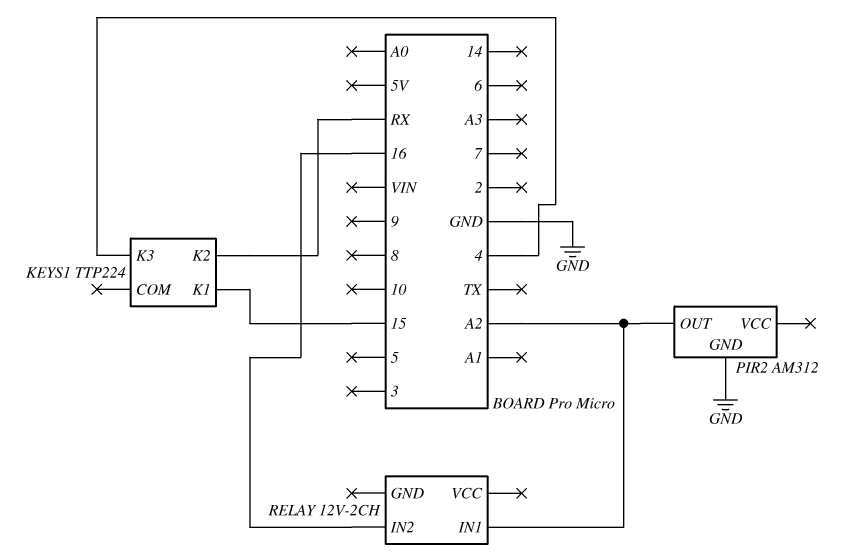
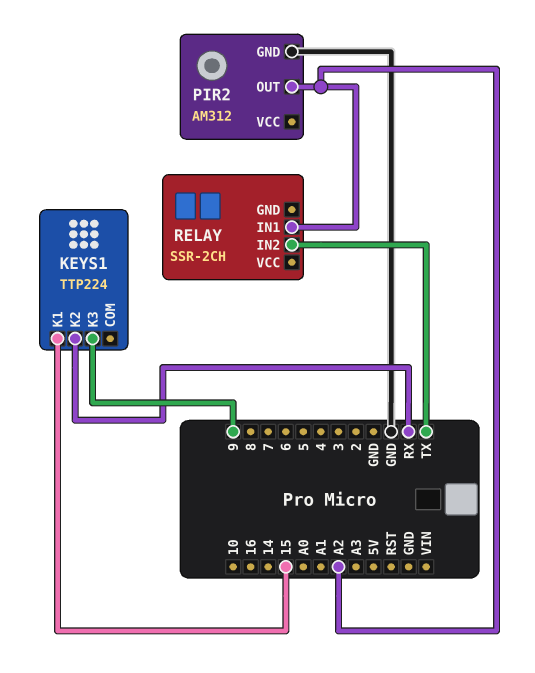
KEYS1 pin K3: 4 -> 9
RELAY: 12V-2CH -> SSR-2CH
RELAY pin IN2: 16 -> TX

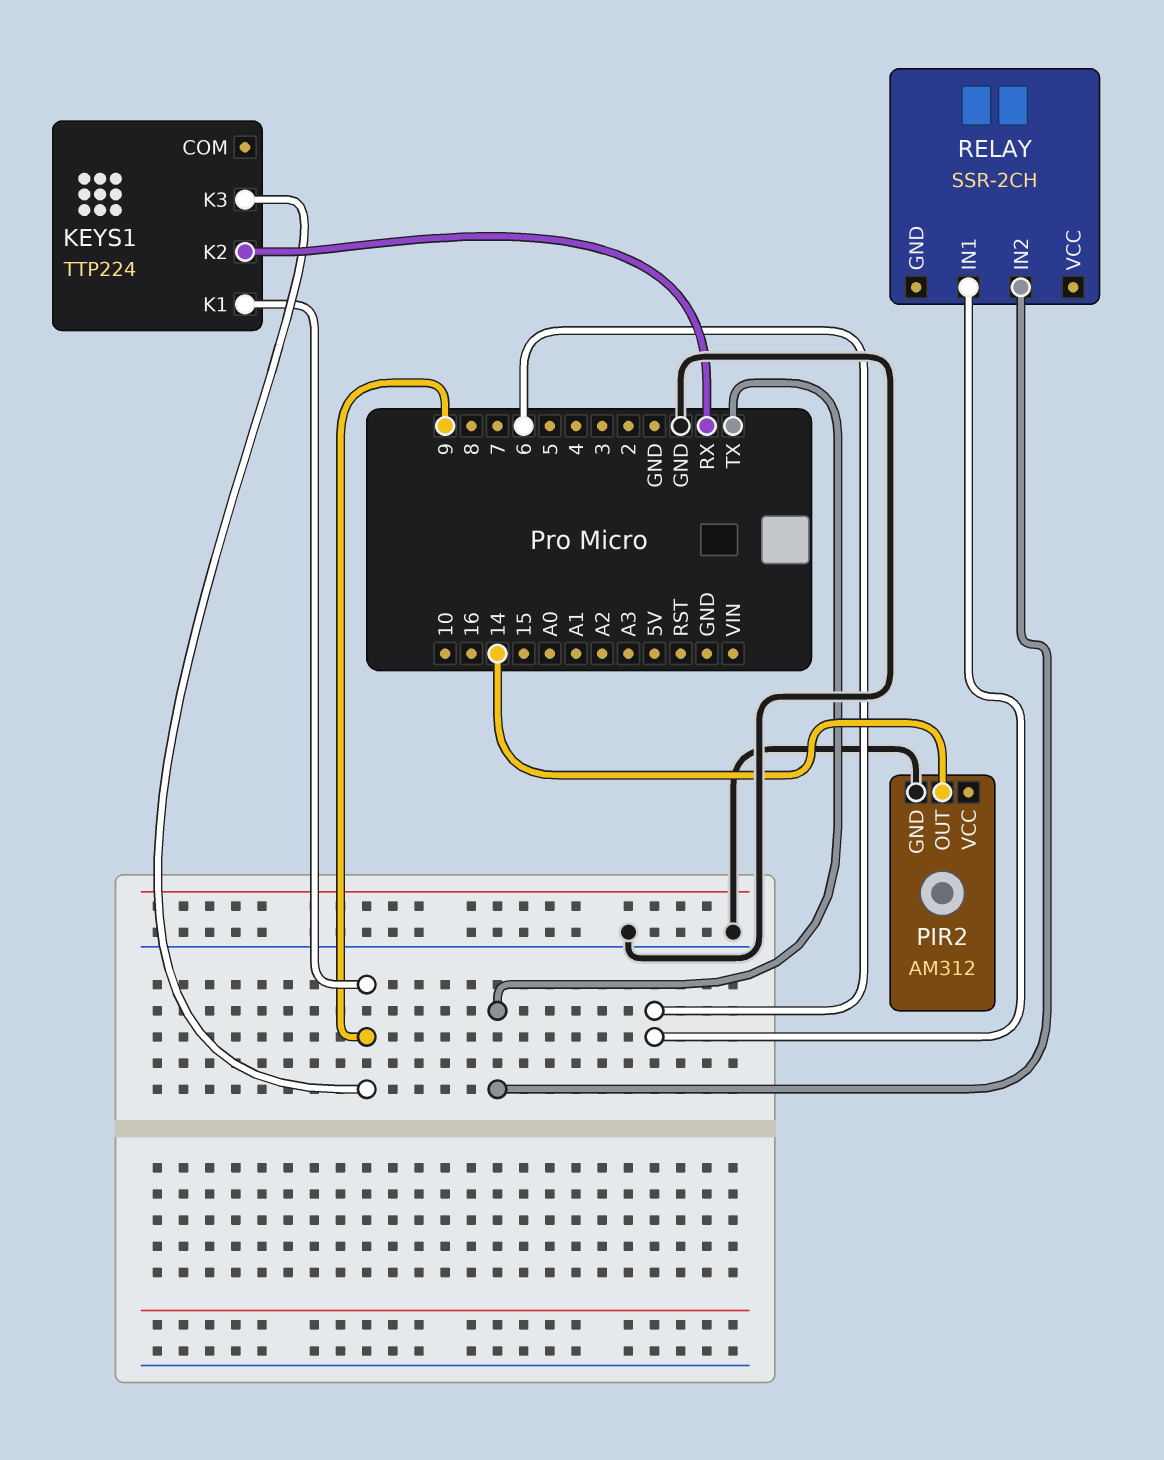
KEYS1 pin K1: 15 -> 9
PIR2 pin OUT: A2 -> 14
RELAY pin IN1: A2 -> 6

